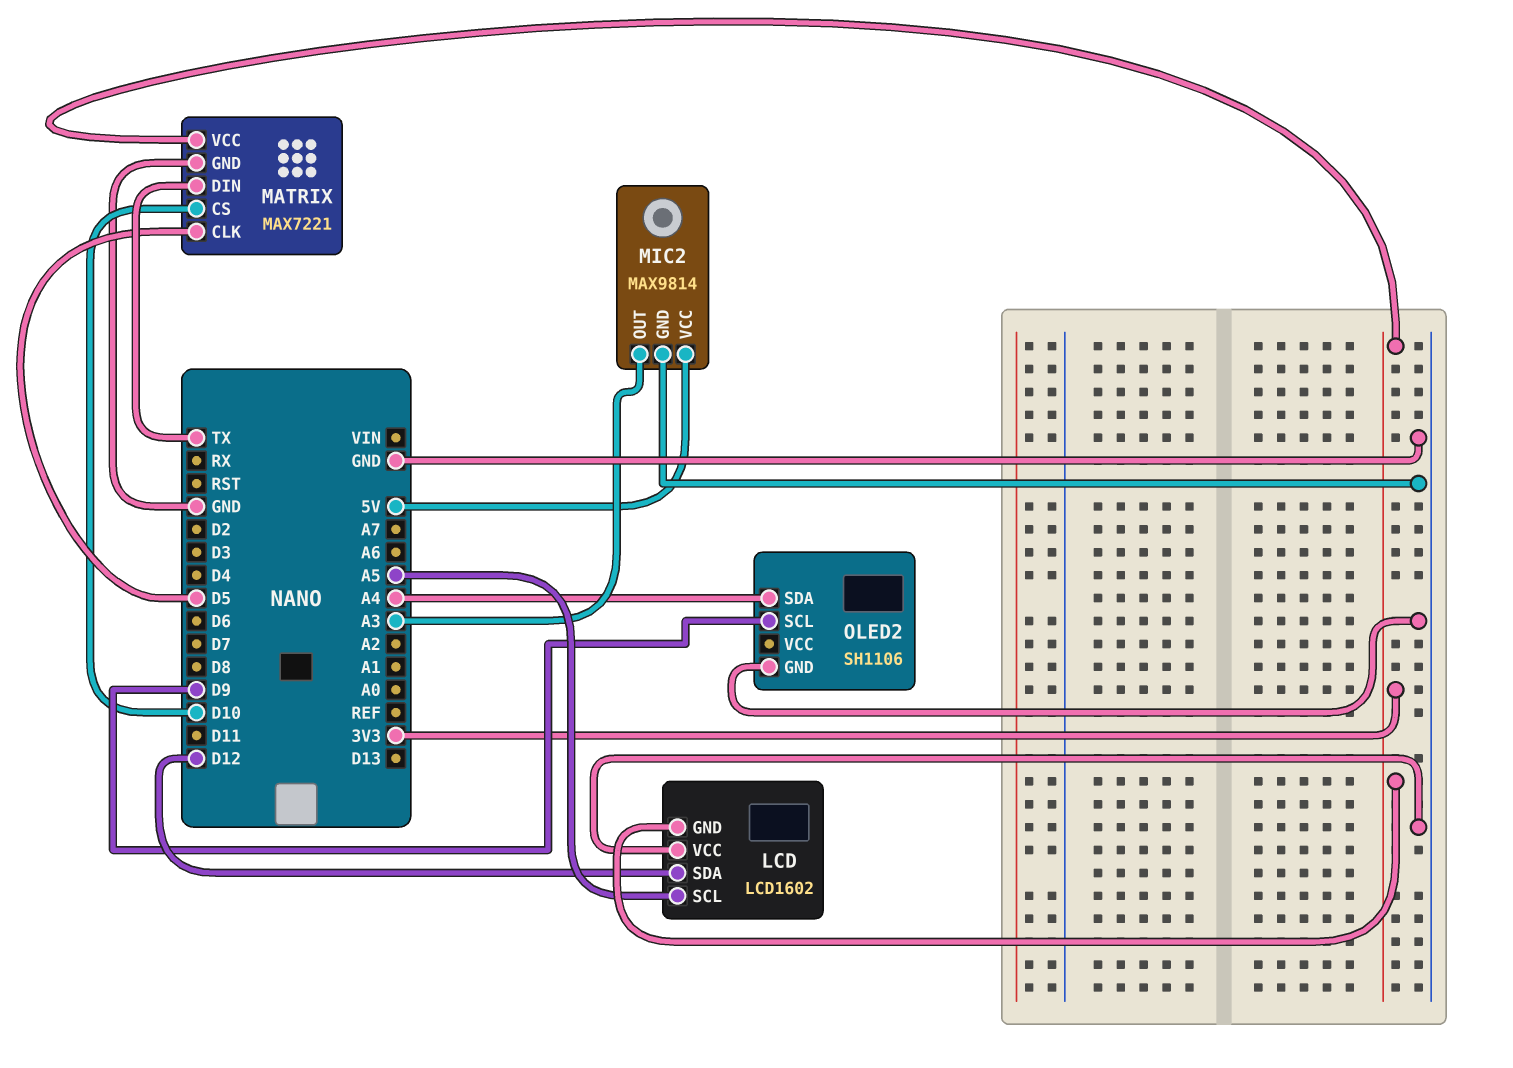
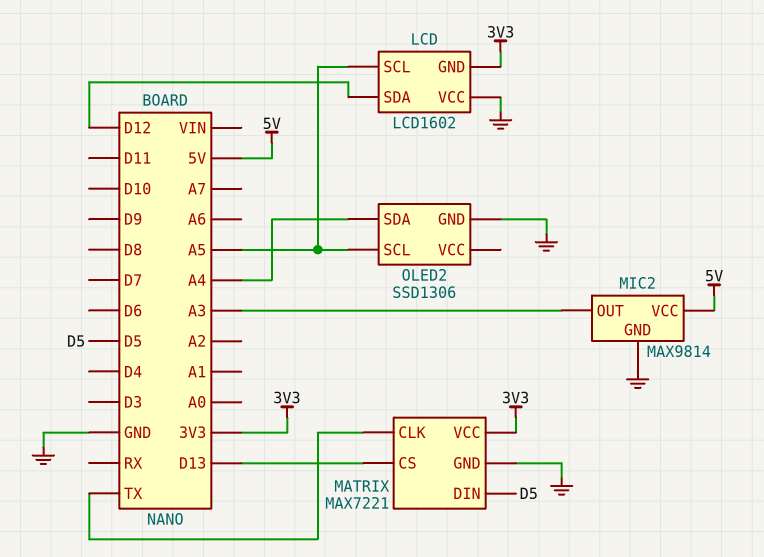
MATRIX pin CLK: D5 -> TX
MATRIX pin CS: D10 -> D13
MATRIX pin DIN: TX -> D5
OLED2: SH1106 -> SSD1306
OLED2 pin SCL: D9 -> A5

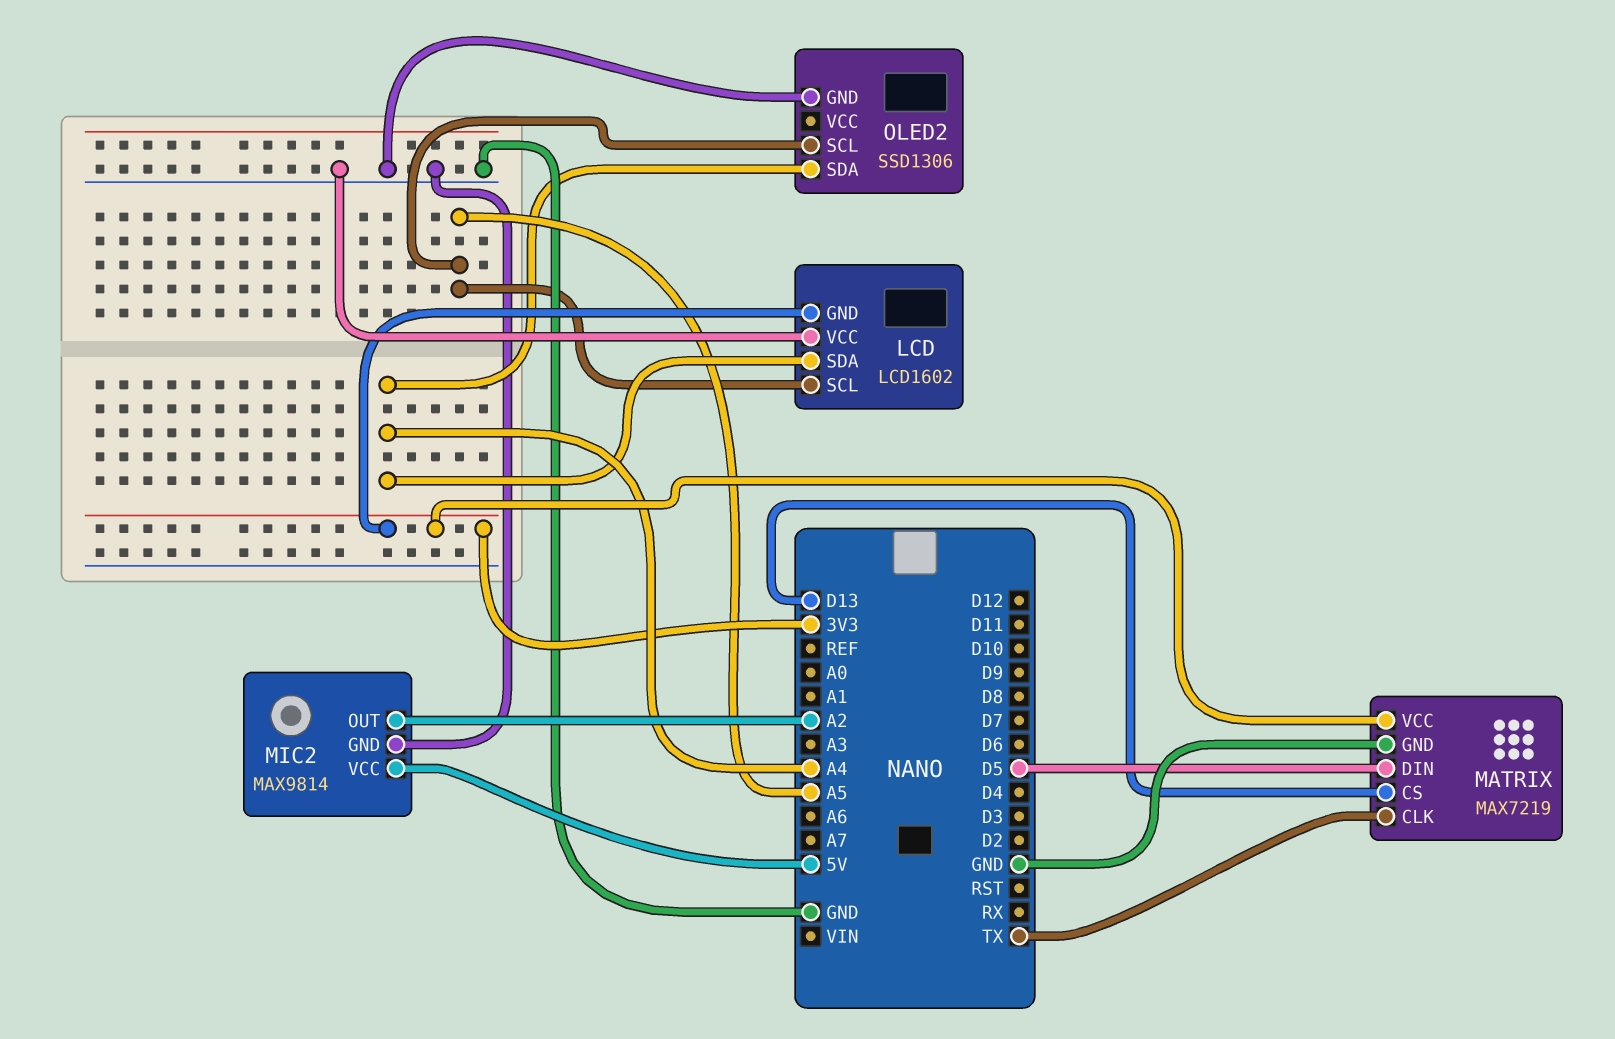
LCD pin SDA: D12 -> A4
MATRIX: MAX7221 -> MAX7219
MIC2 pin OUT: A3 -> A2

